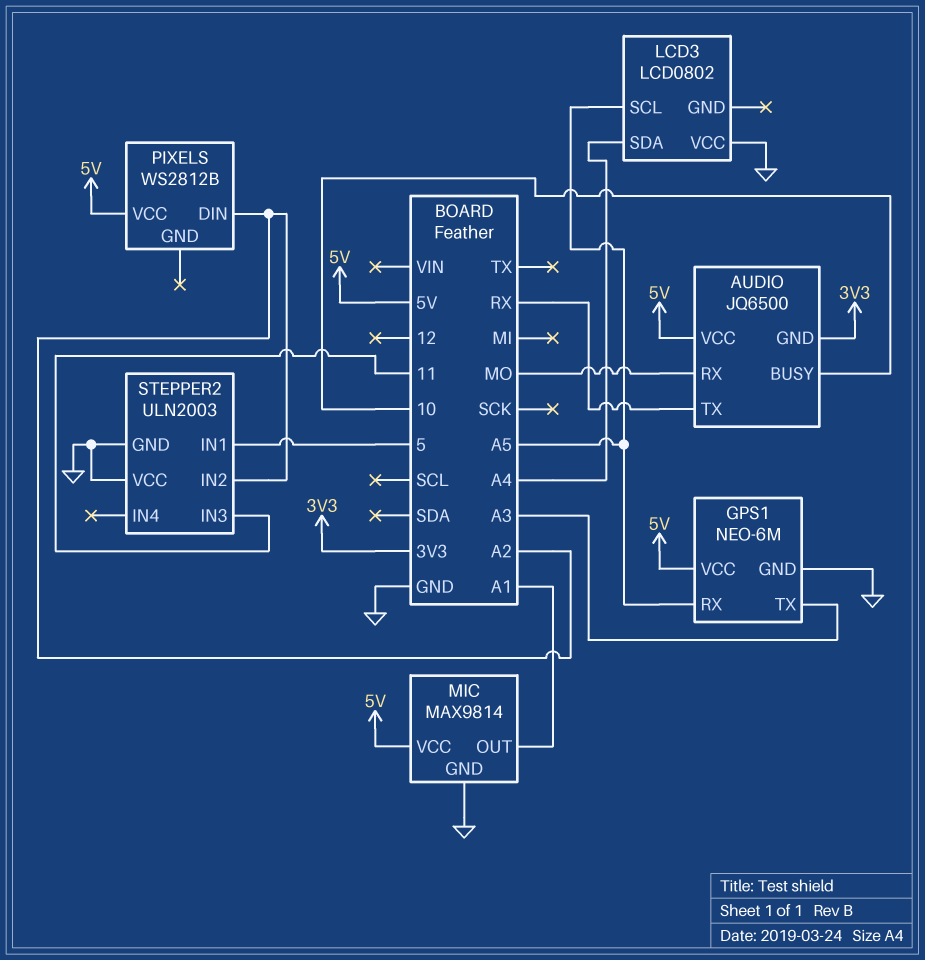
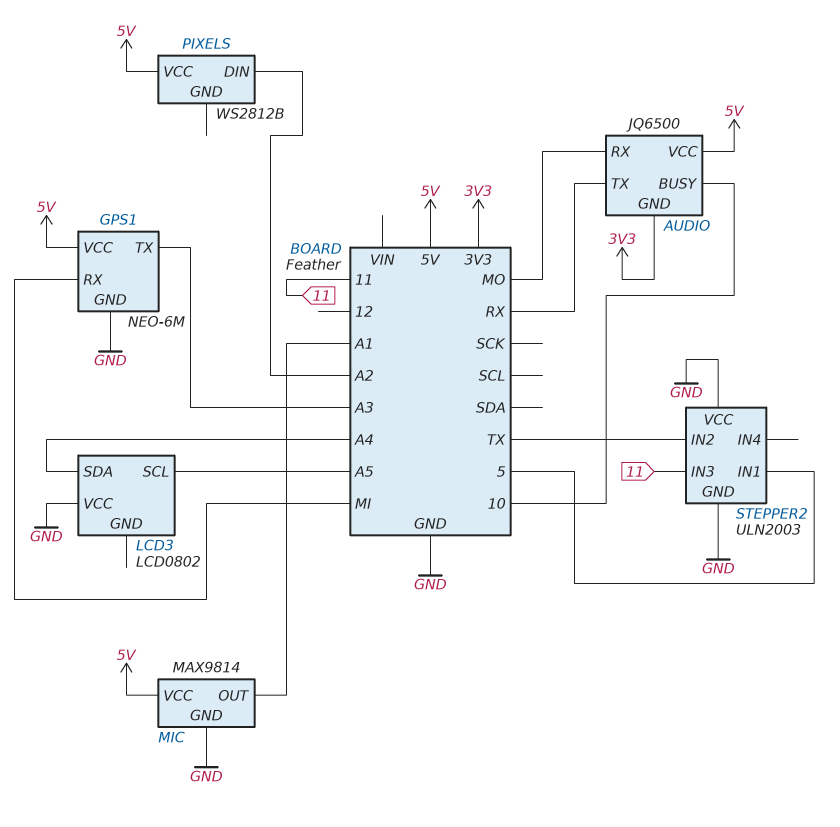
GPS1 pin RX: A5 -> MI
STEPPER2 pin IN2: A2 -> TX

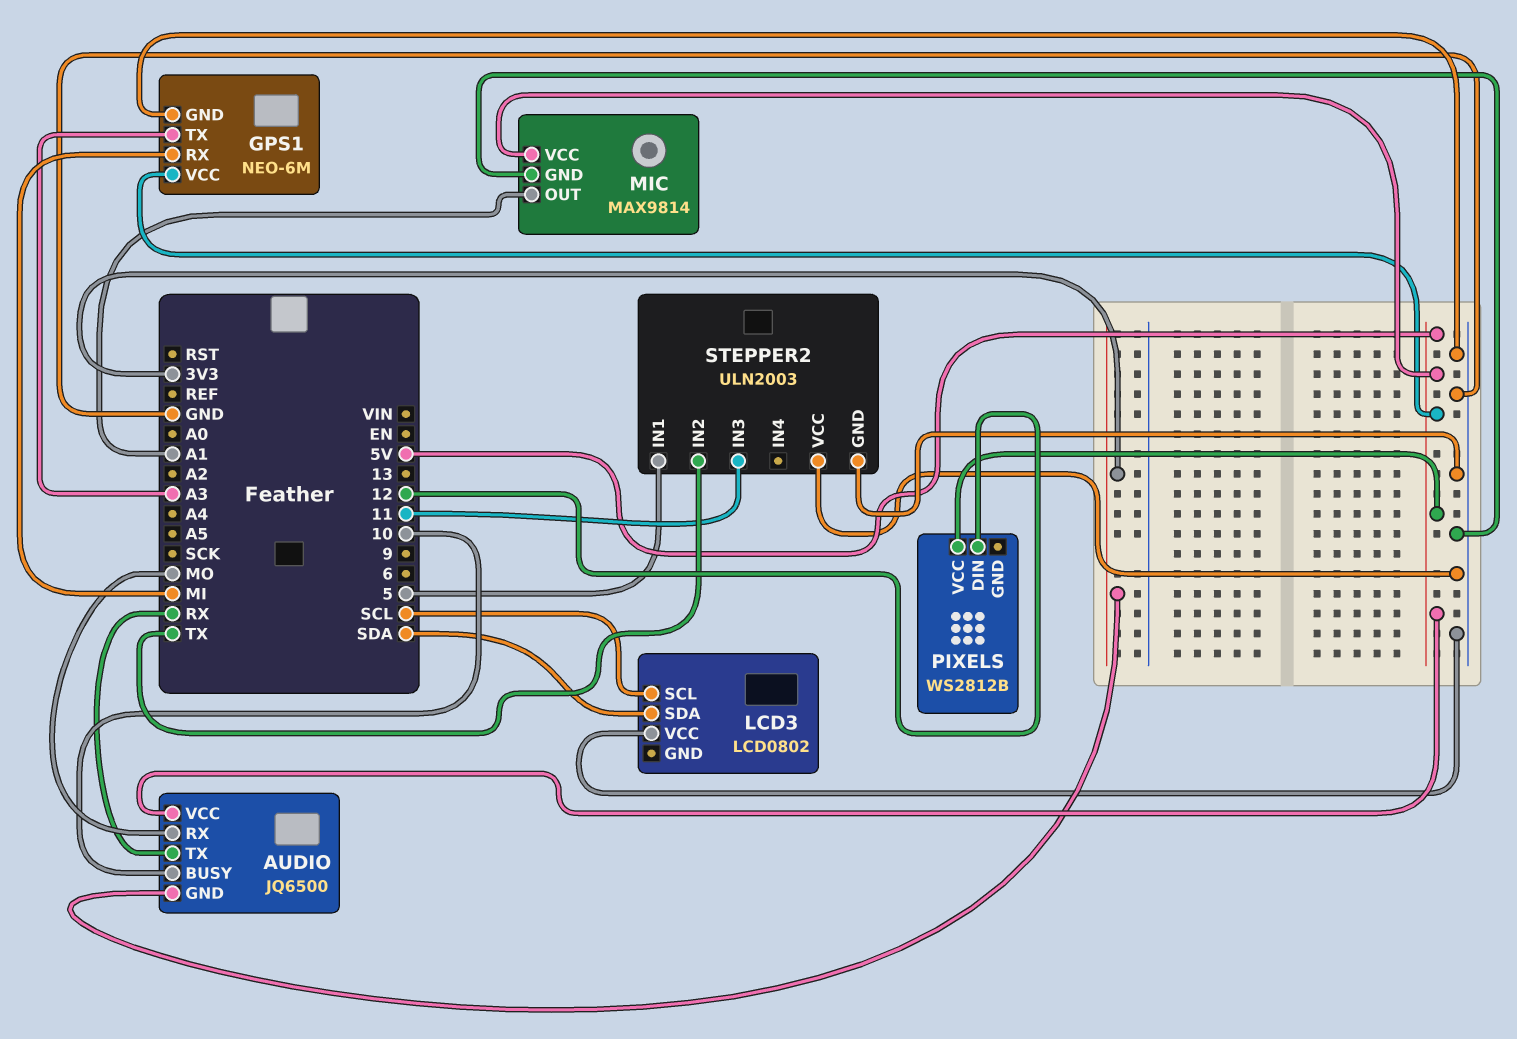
LCD3 pin SCL: A5 -> SCL
LCD3 pin SDA: A4 -> SDA
PIXELS pin DIN: A2 -> 12

